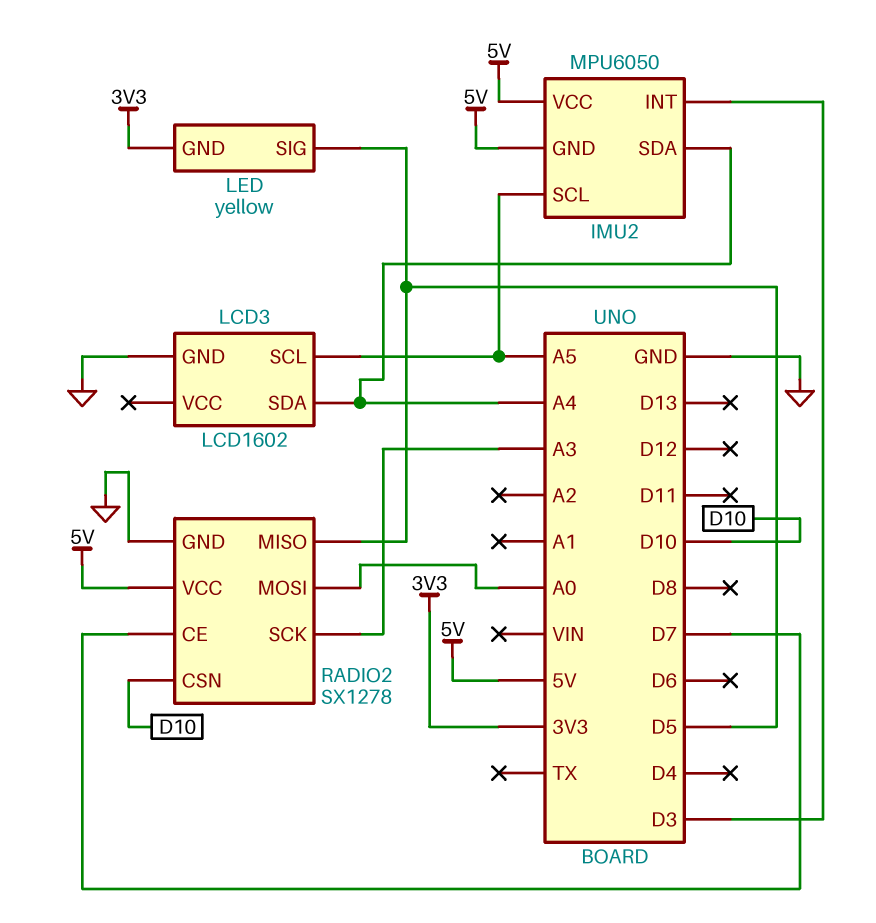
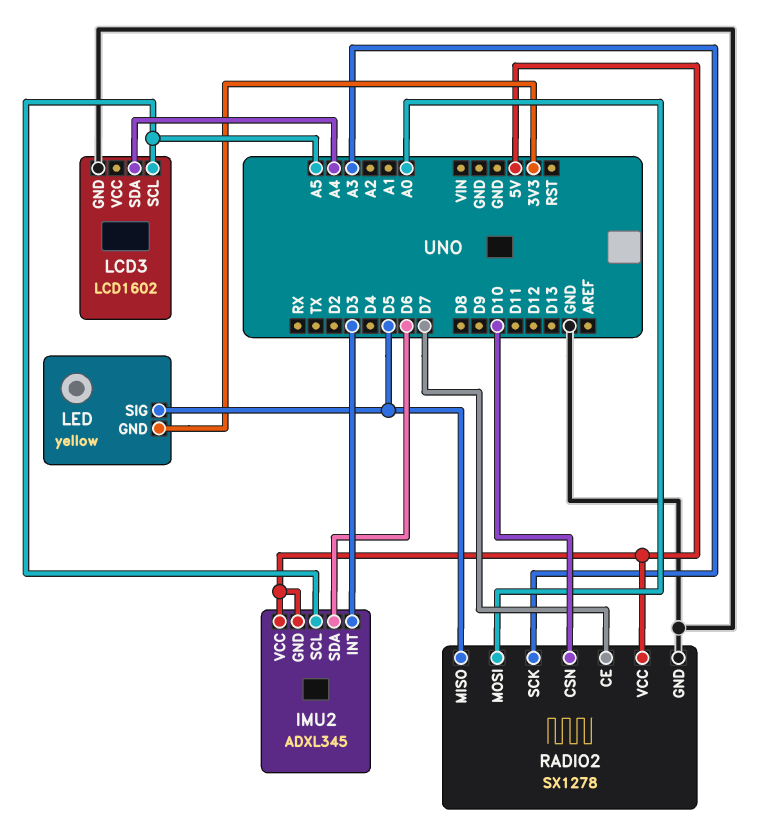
IMU2: MPU6050 -> ADXL345
IMU2 pin SDA: A4 -> D6

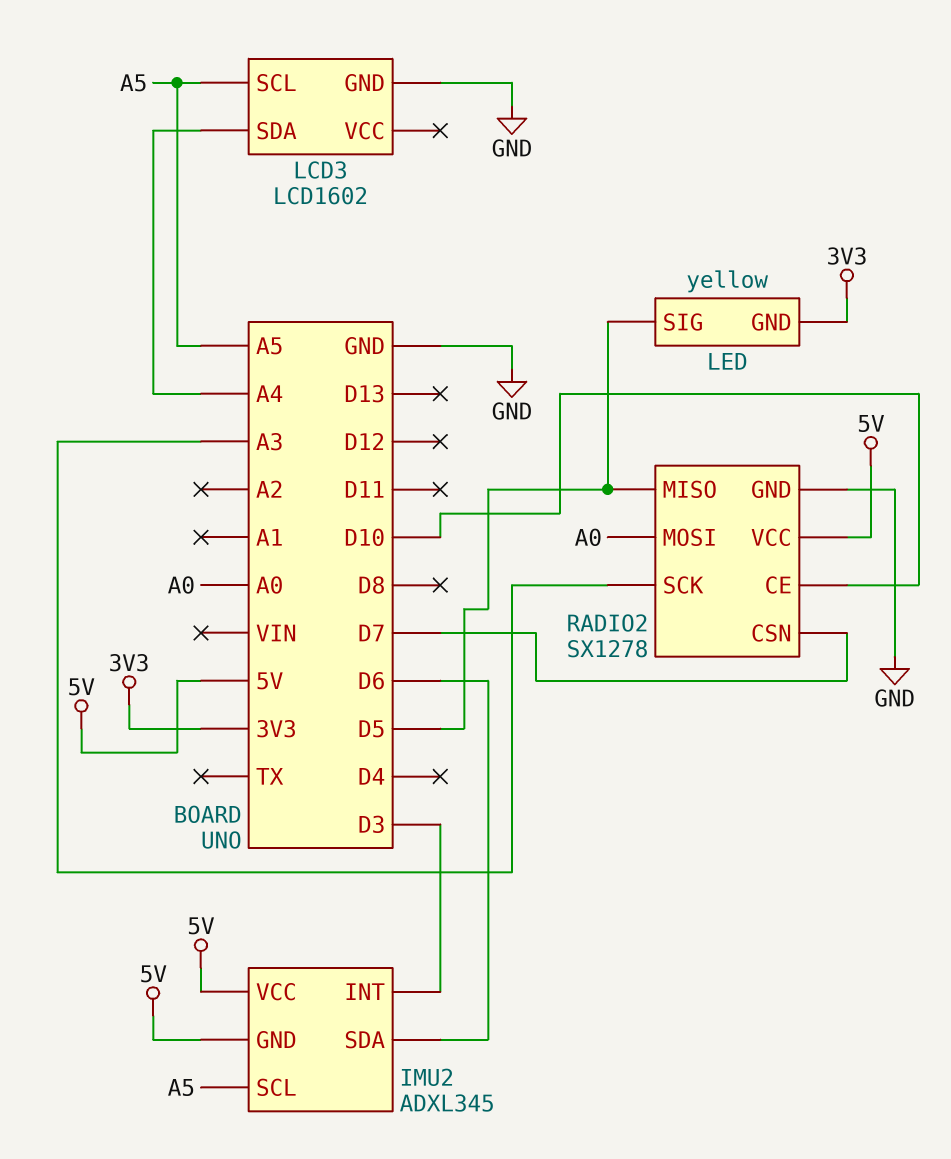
RADIO2 pin CE: D7 -> D10
RADIO2 pin CSN: D10 -> D7

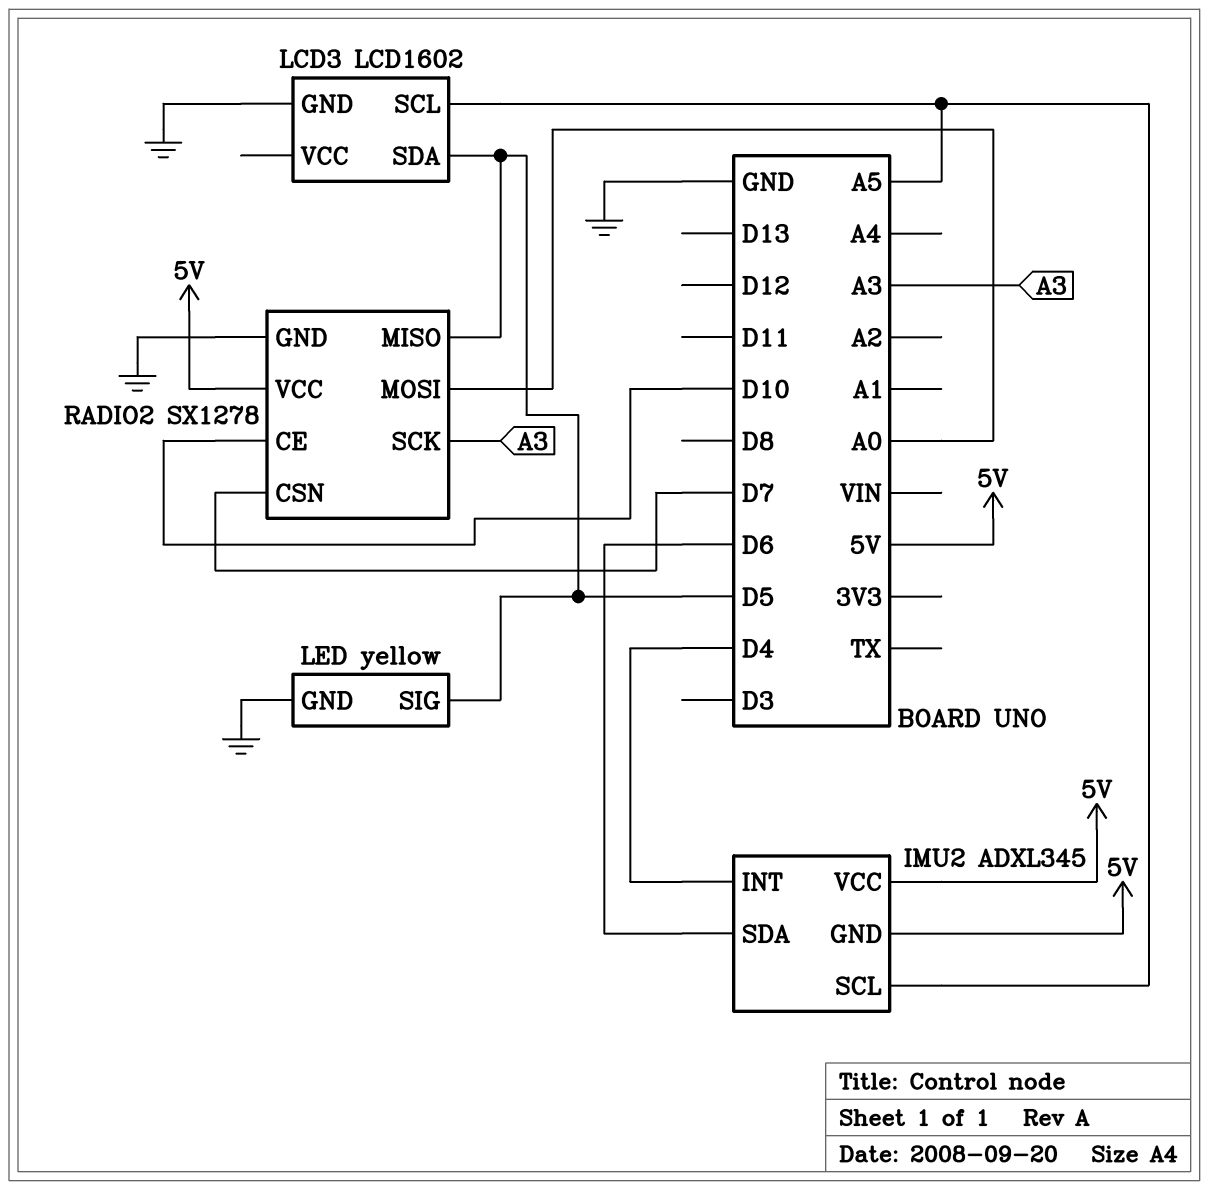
IMU2 pin INT: D3 -> D4
LCD3 pin SDA: A4 -> D5
LED pin GND: 3V3 -> GND

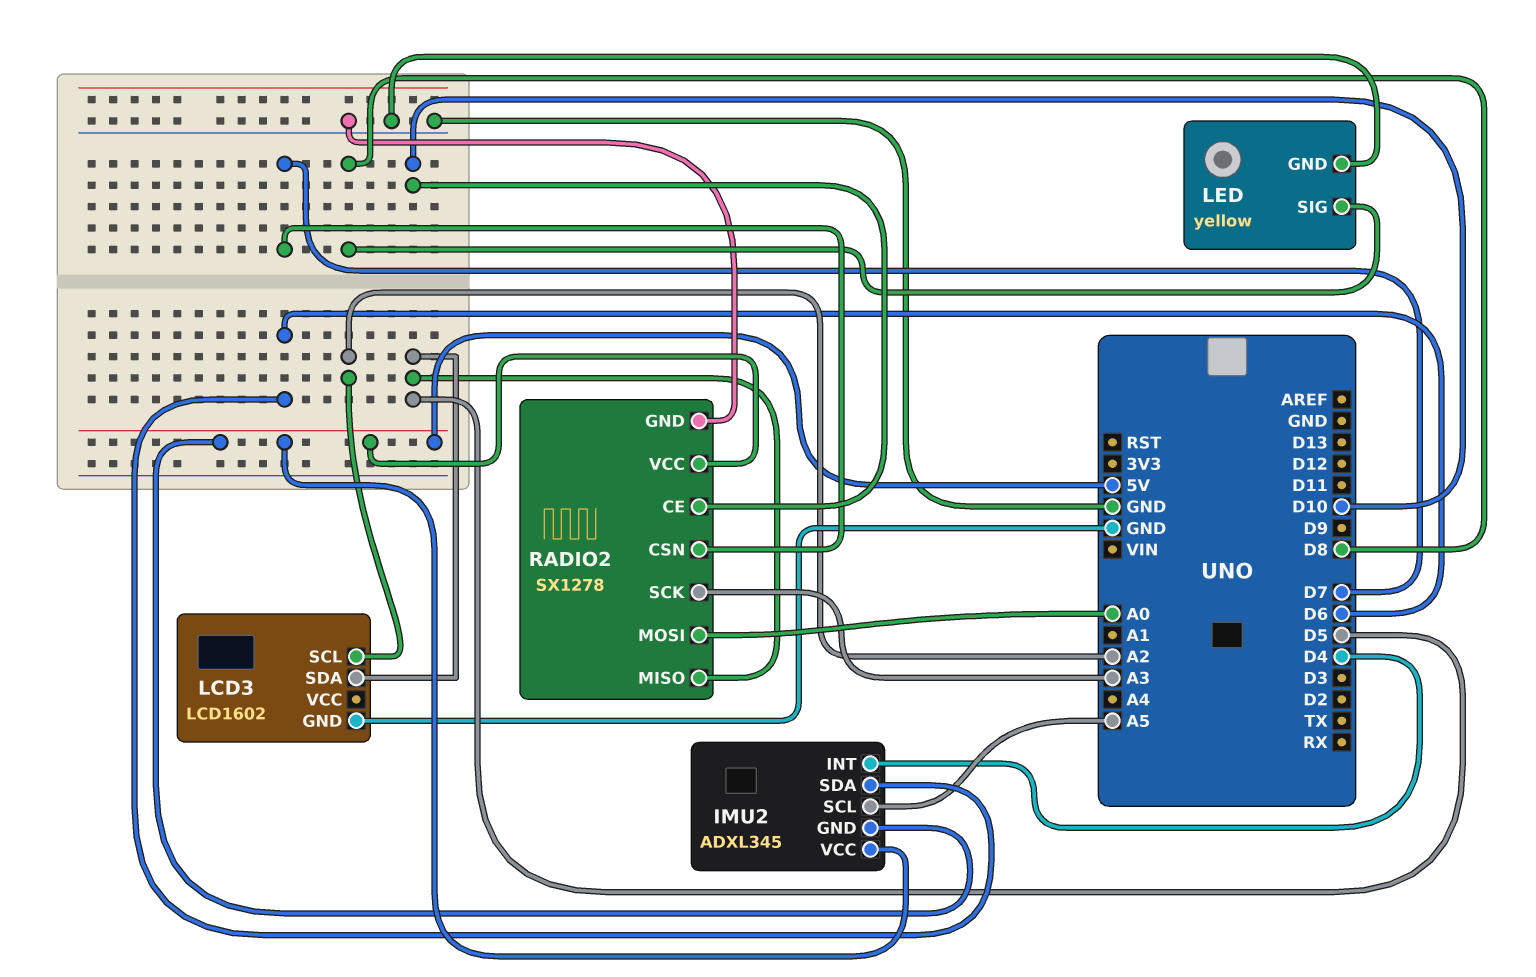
LCD3 pin SCL: A5 -> A2
LED pin SIG: D5 -> D8

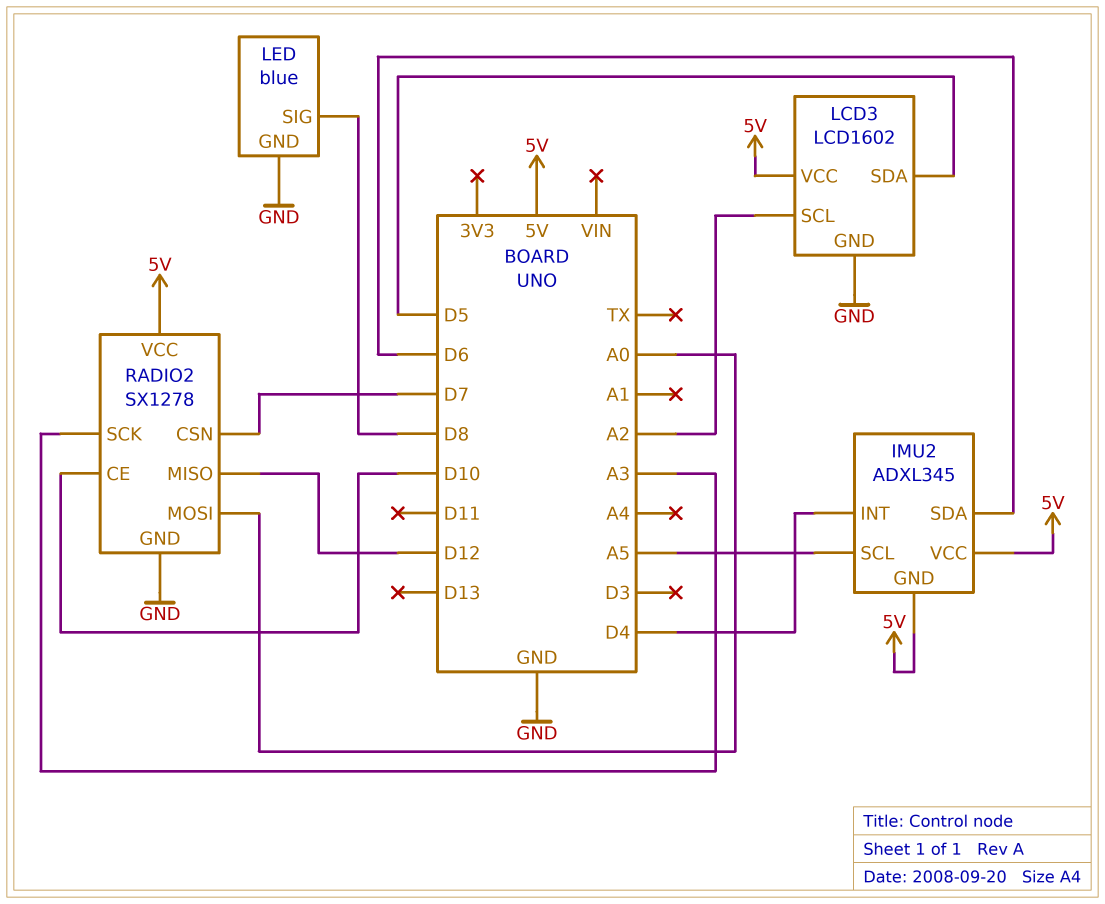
LCD3 pin VCC: none -> 5V
LED: yellow -> blue
RADIO2 pin MISO: D5 -> D12

